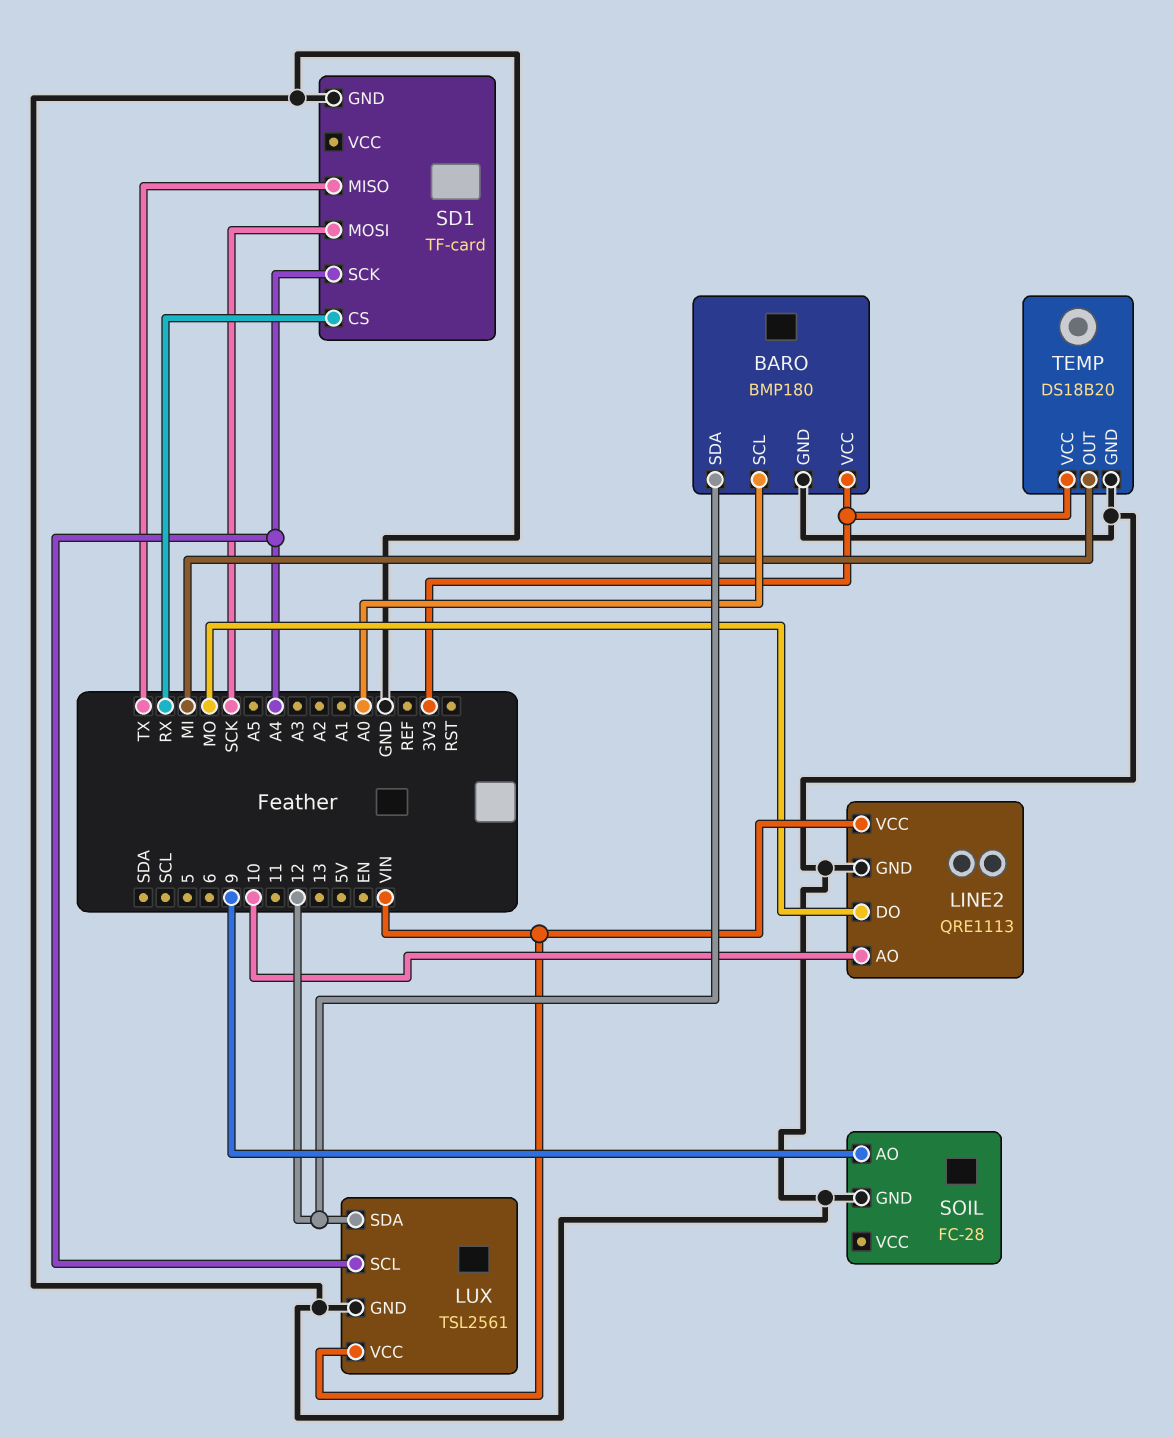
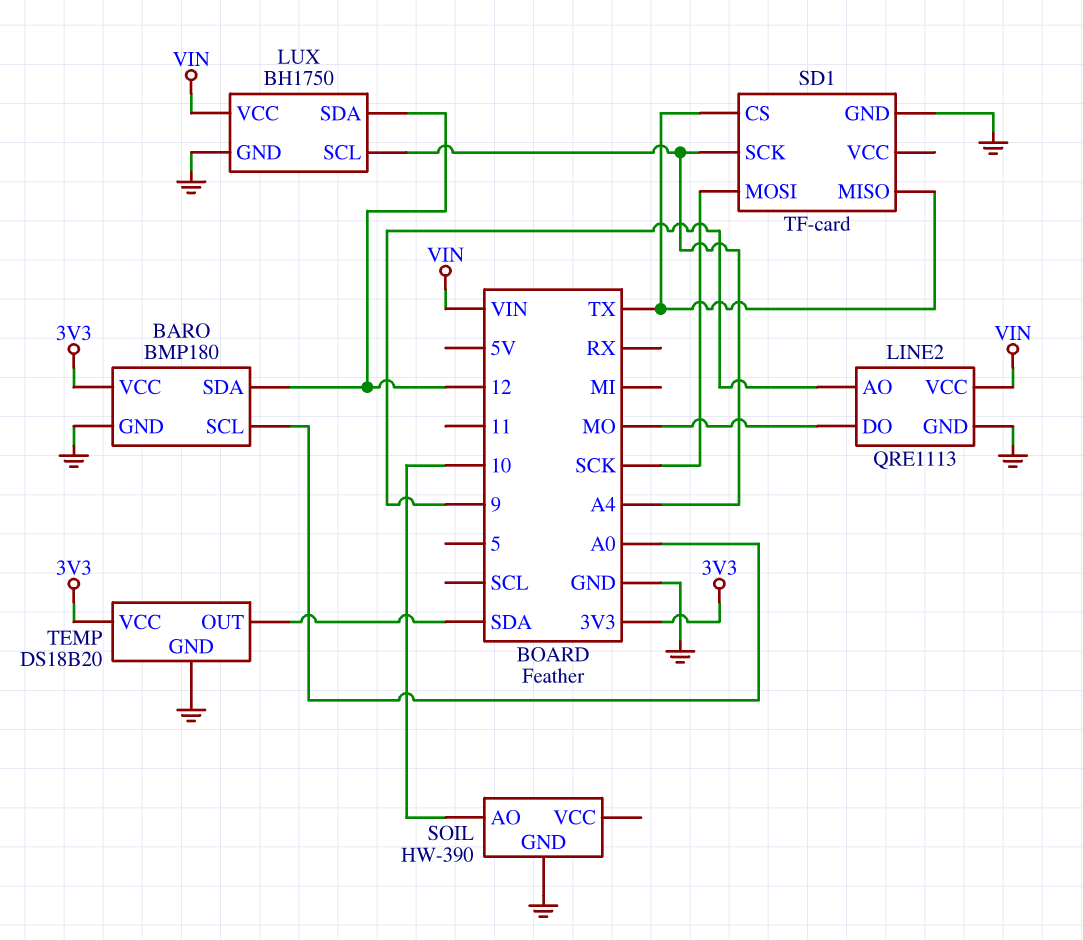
LINE2 pin AO: 10 -> 9
LUX: TSL2561 -> BH1750
SD1 pin CS: RX -> TX
SOIL: FC-28 -> HW-390
SOIL pin AO: 9 -> 10
TEMP pin OUT: MI -> SDA

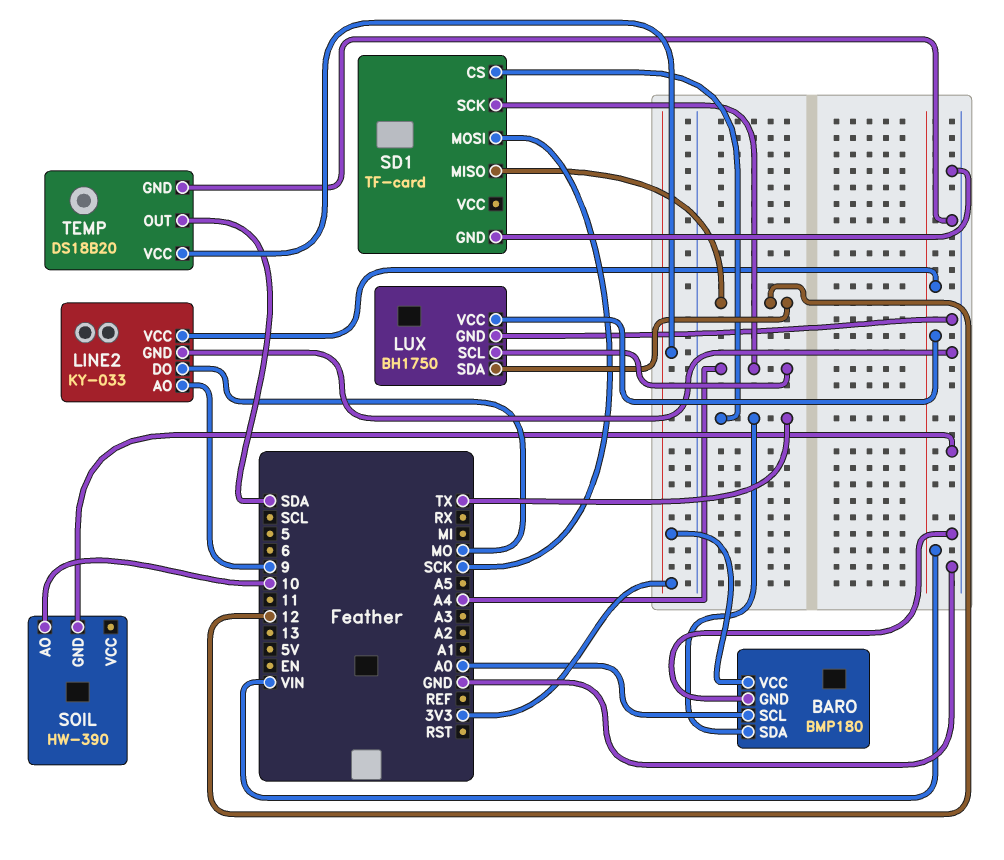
BARO pin SDA: 12 -> TX
LINE2: QRE1113 -> KY-033
SD1 pin MISO: TX -> 12

